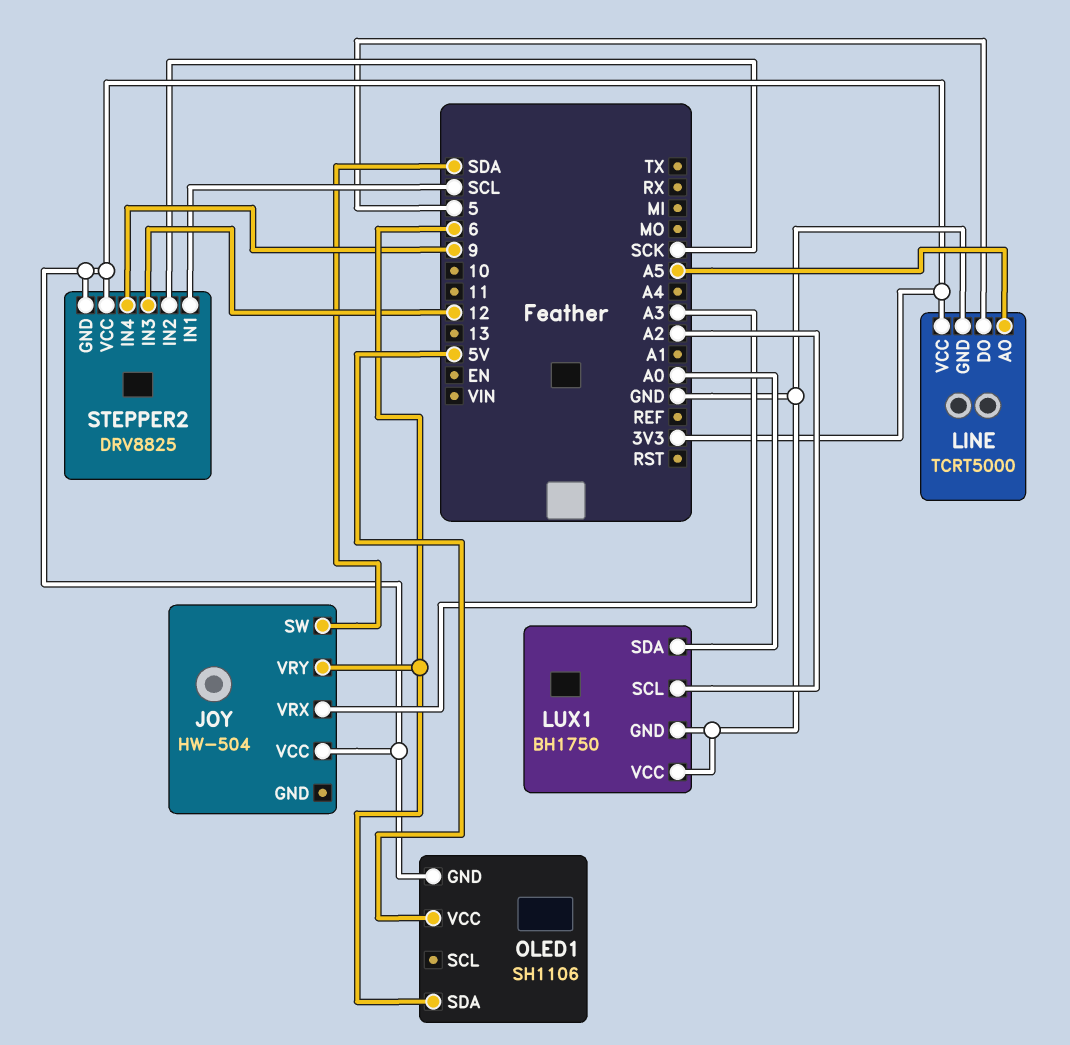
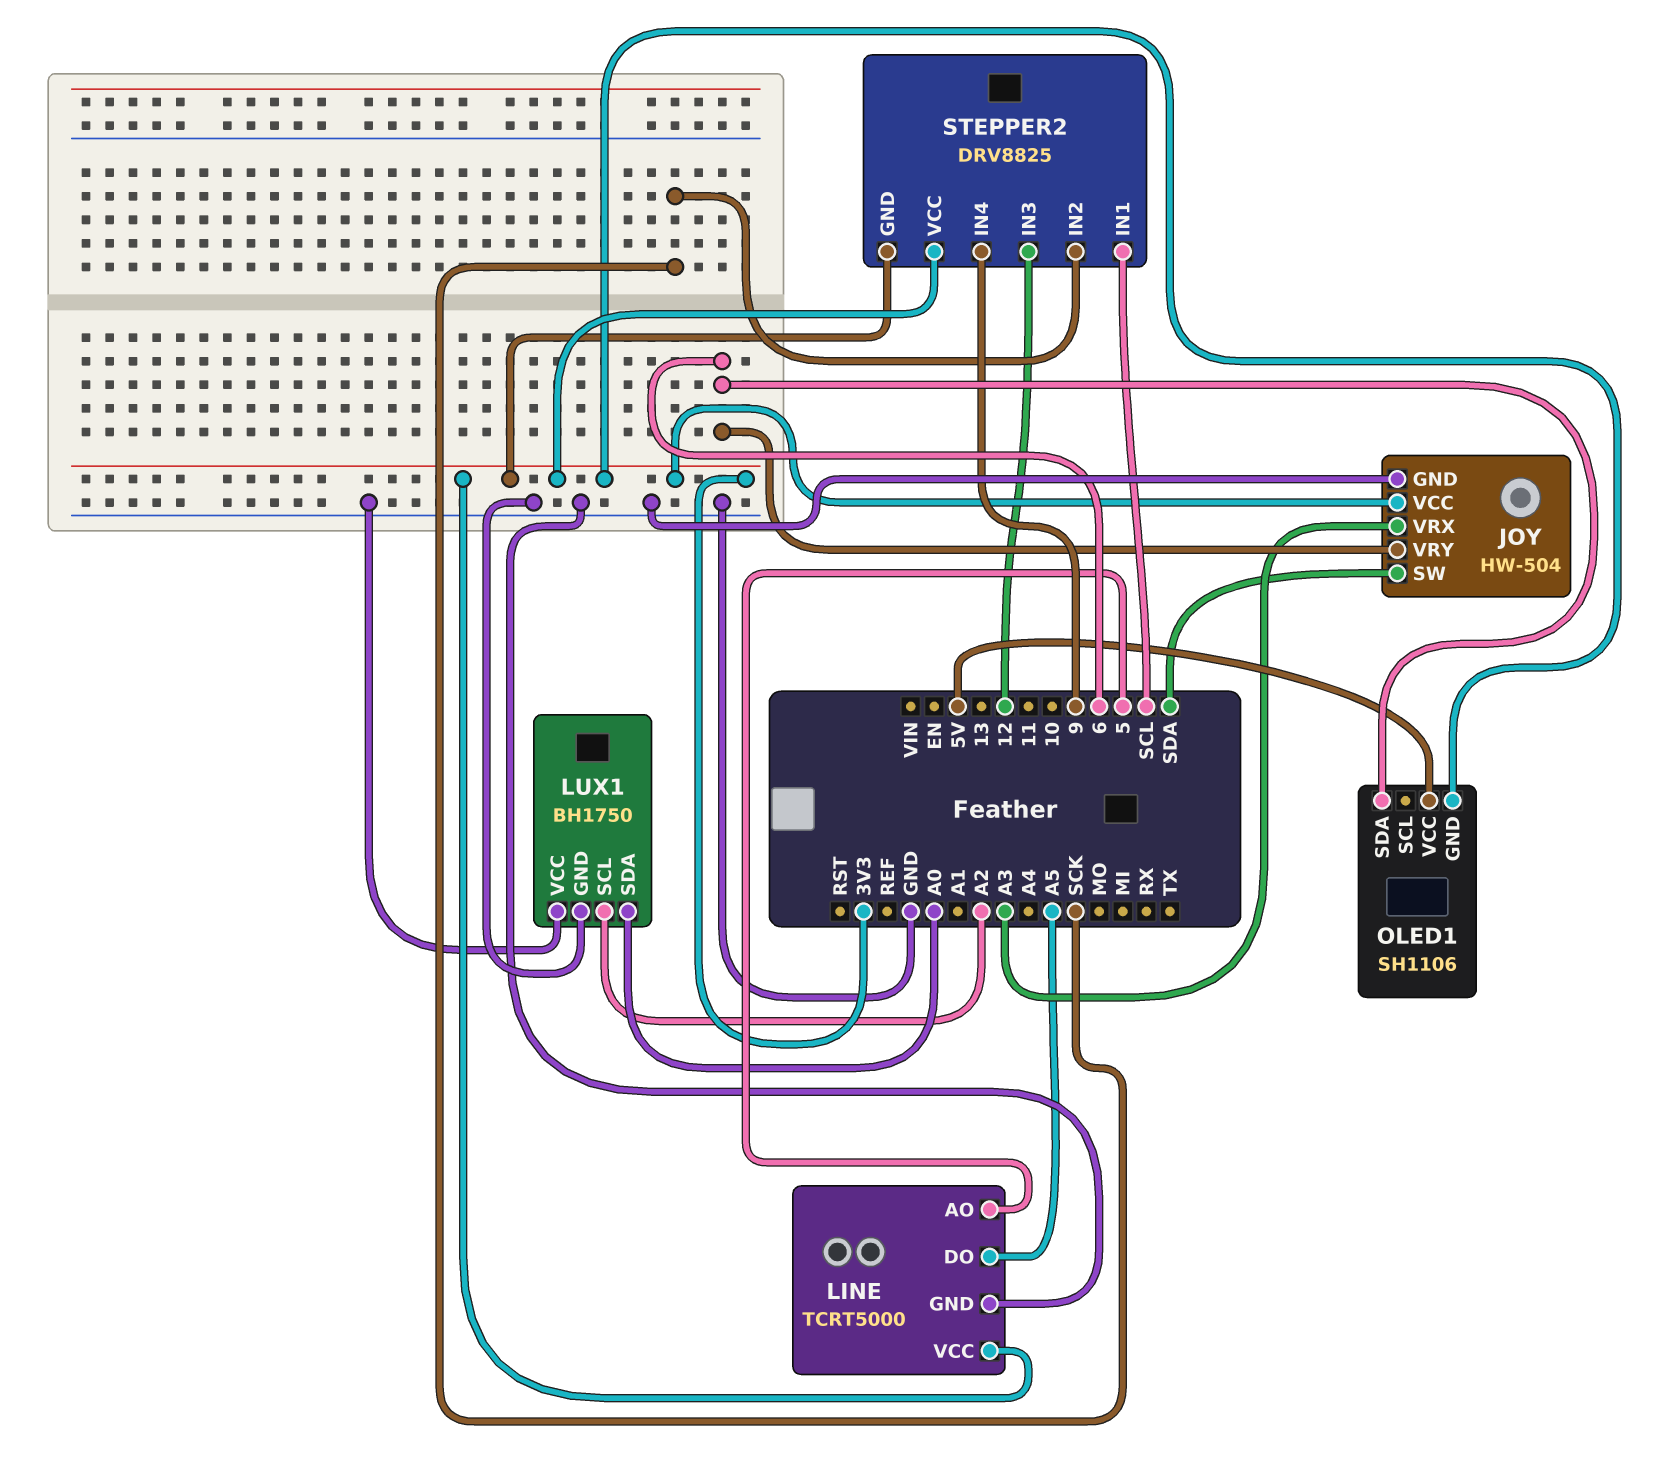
JOY pin GND: none -> GND
LINE pin AO: A5 -> 5
LINE pin DO: 5 -> A5

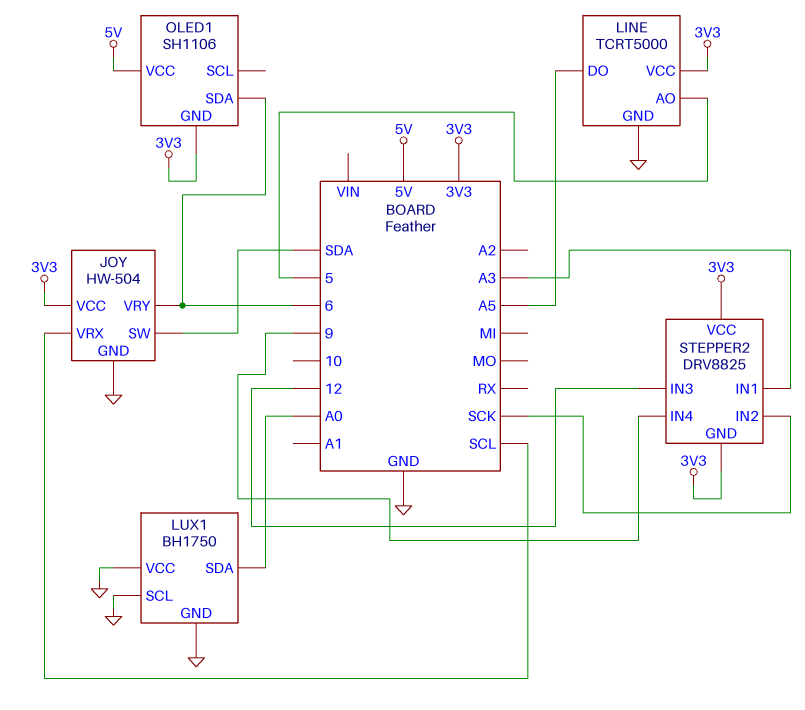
JOY pin VRX: A3 -> SCL
LUX1 pin SCL: A2 -> GND
STEPPER2 pin IN1: SCL -> A3

